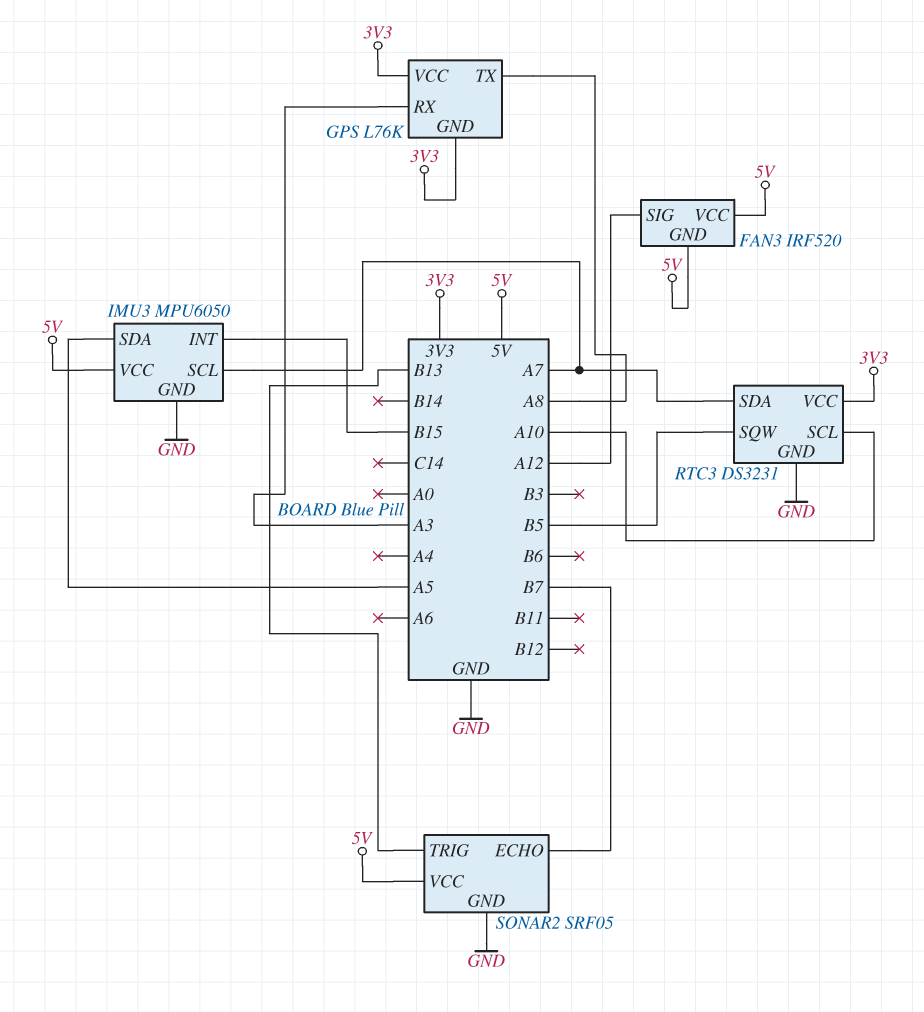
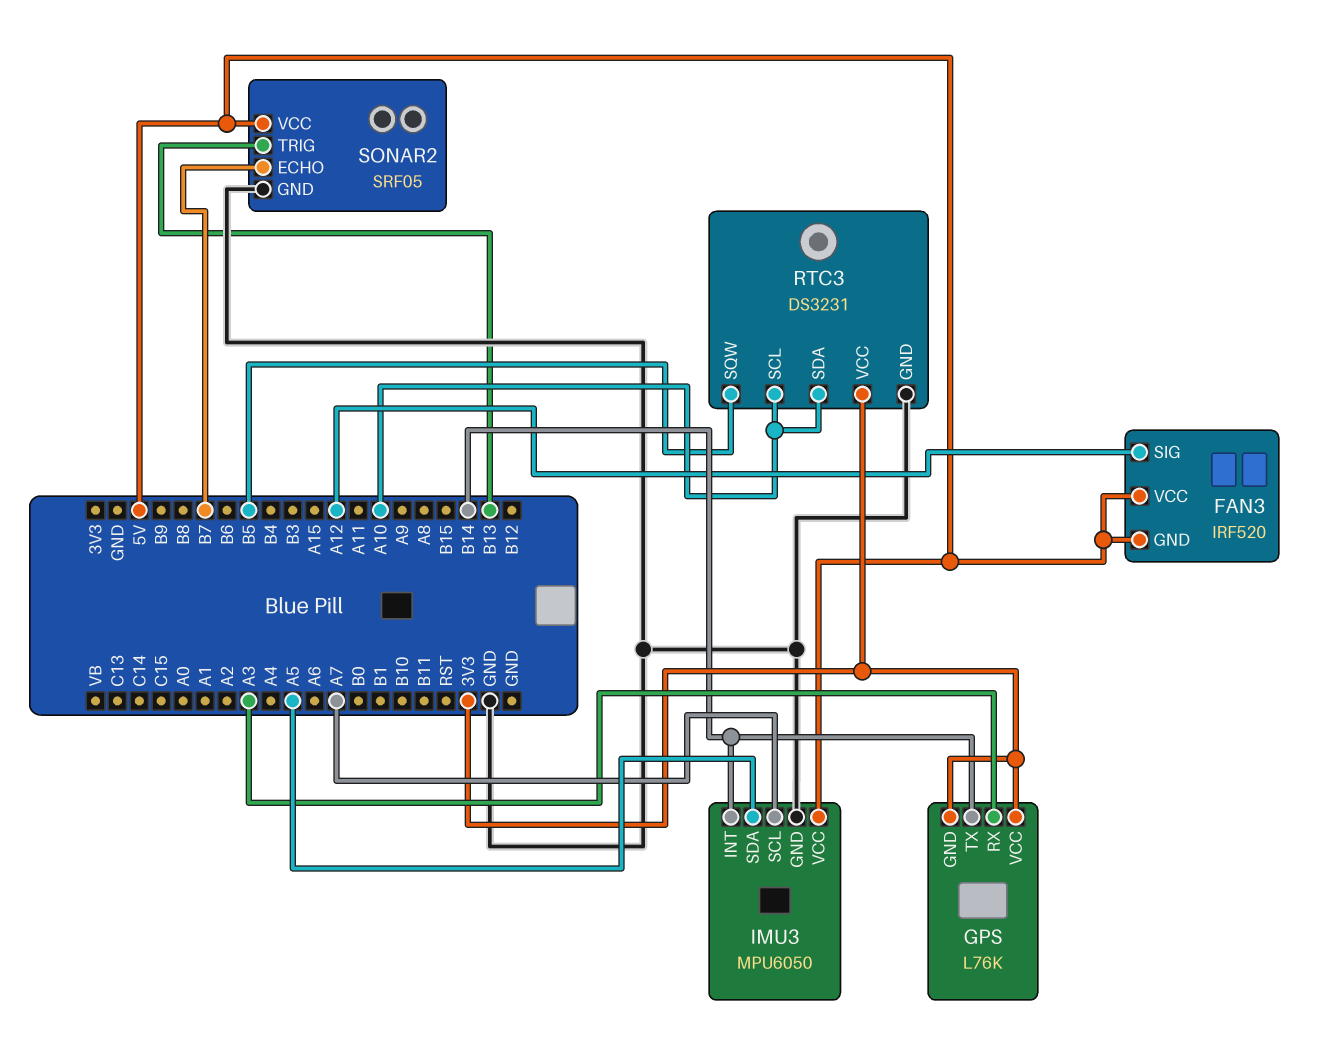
GPS pin TX: A8 -> B14
IMU3 pin INT: B15 -> B14
RTC3 pin SDA: A7 -> A10

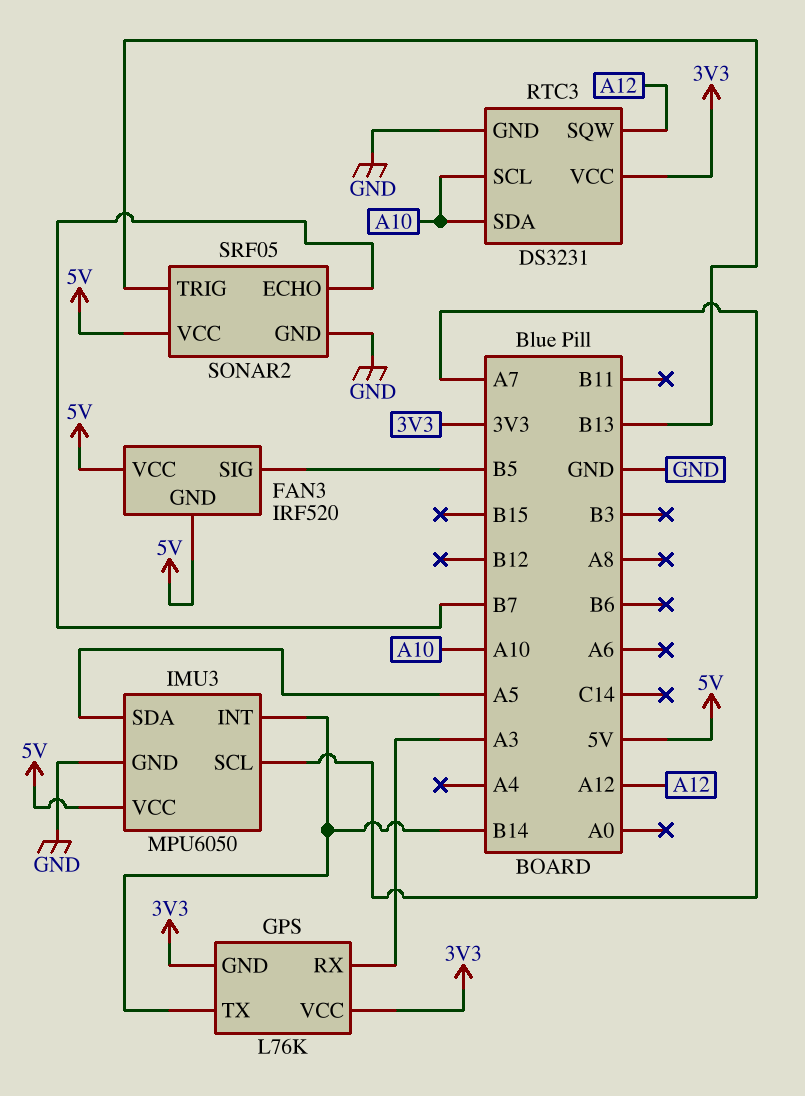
FAN3 pin SIG: A12 -> B5
RTC3 pin SQW: B5 -> A12

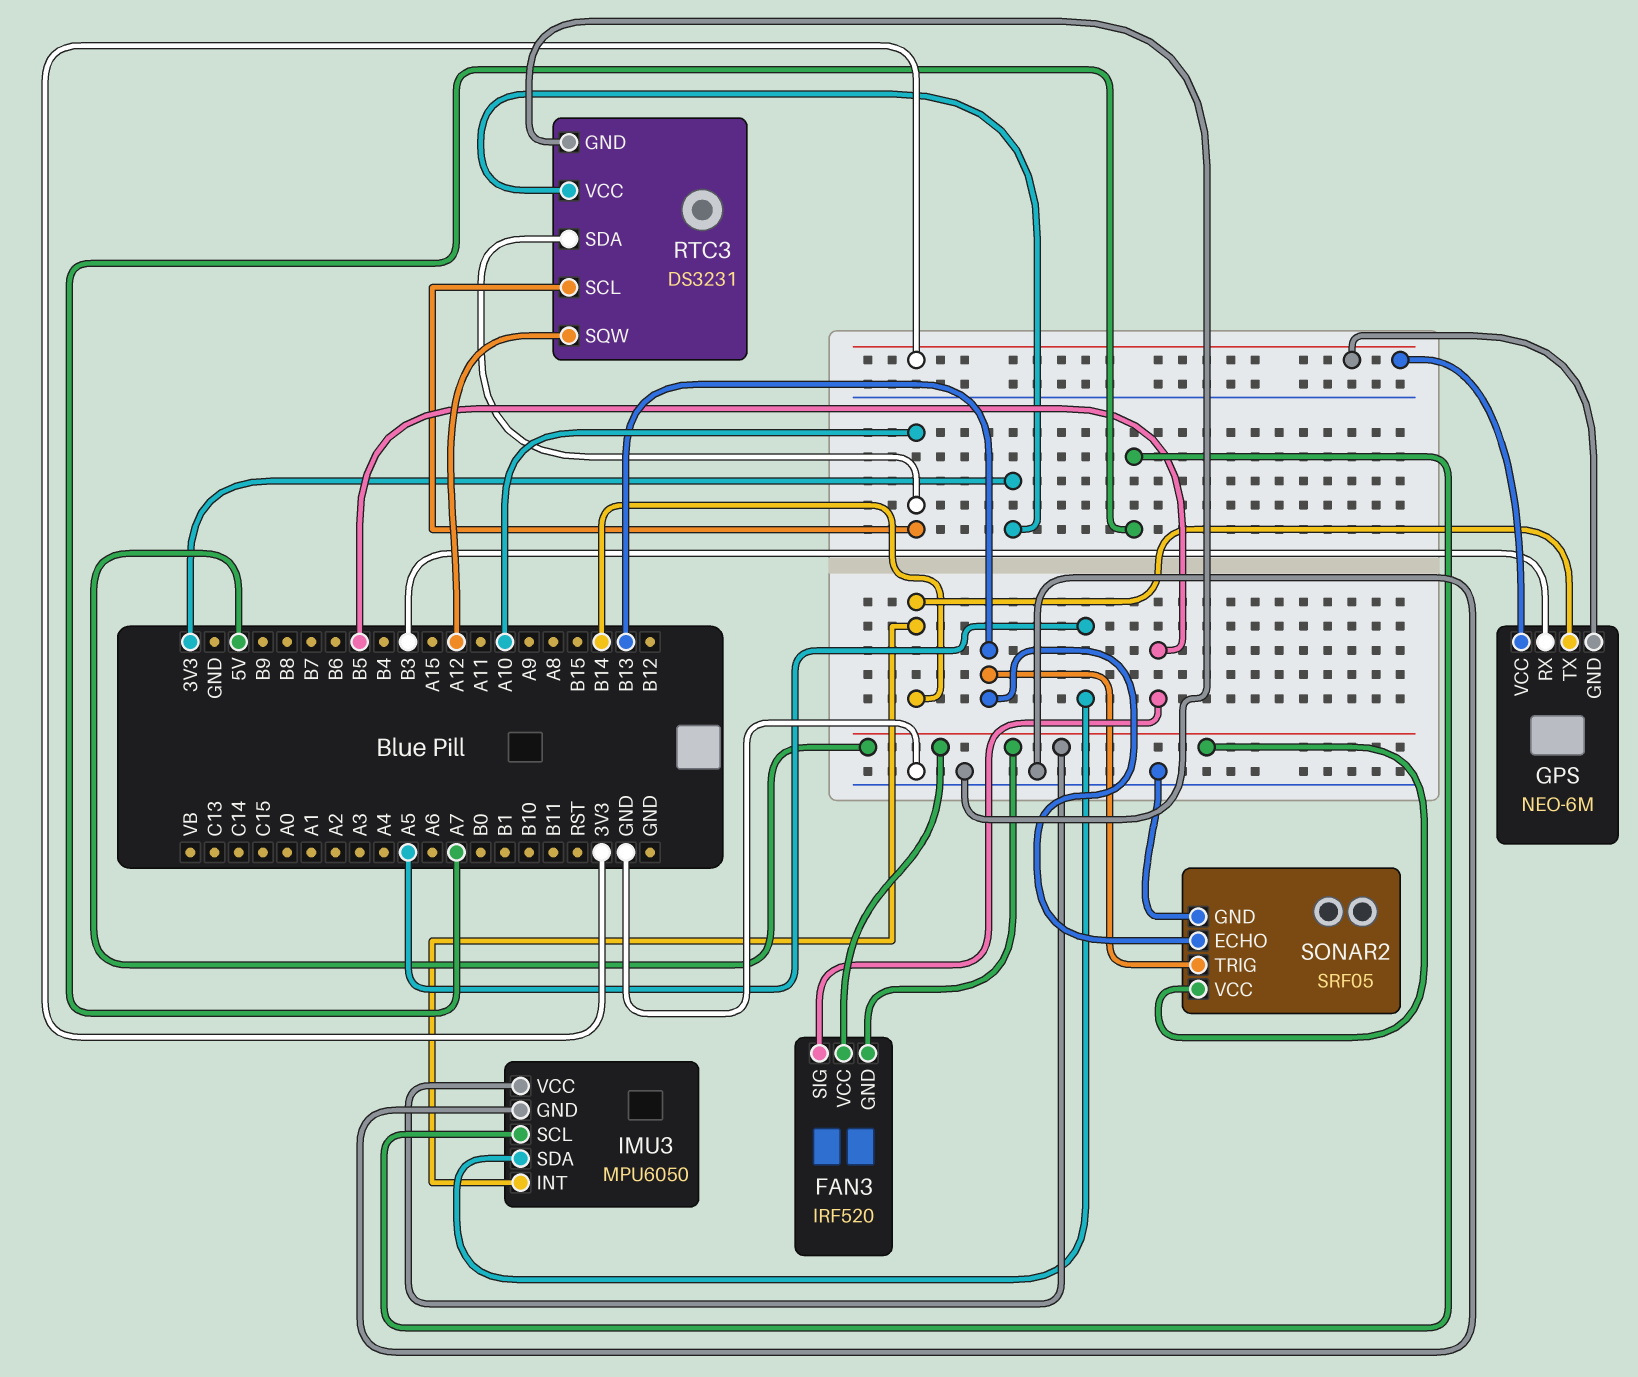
GPS: L76K -> NEO-6M
GPS pin RX: A3 -> B3
SONAR2 pin ECHO: B7 -> B13

